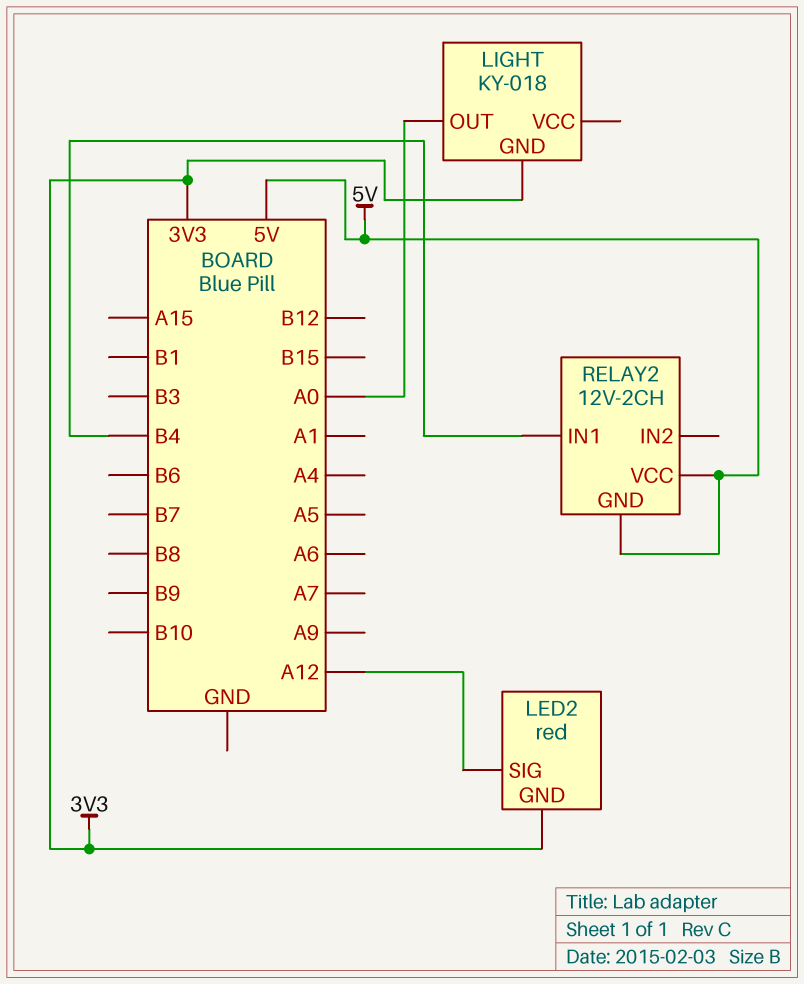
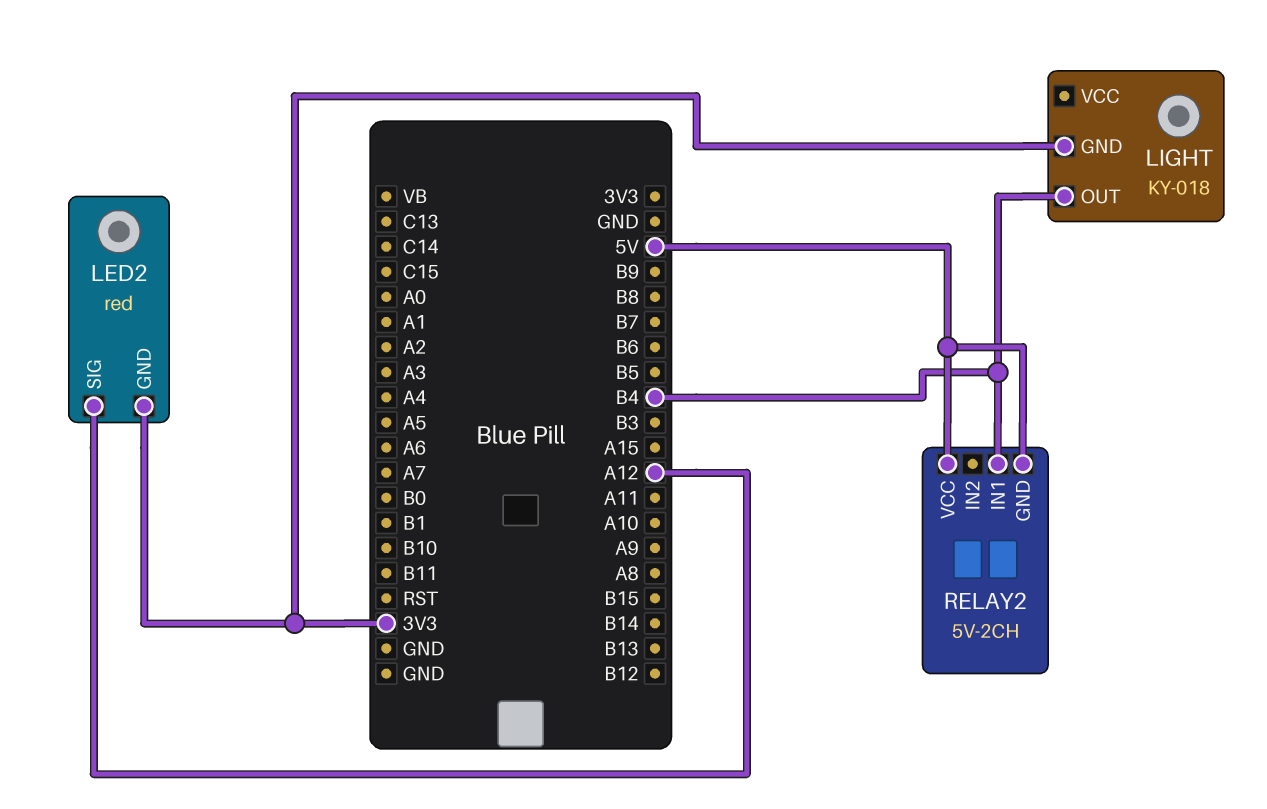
LIGHT pin OUT: A0 -> B4
RELAY2: 12V-2CH -> 5V-2CH

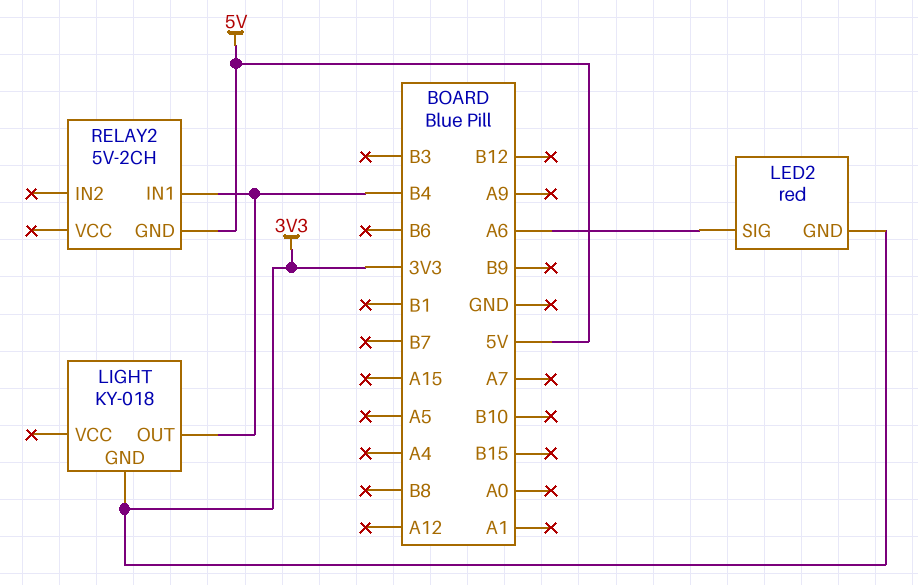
LED2 pin SIG: A12 -> A6
RELAY2 pin VCC: 5V -> none

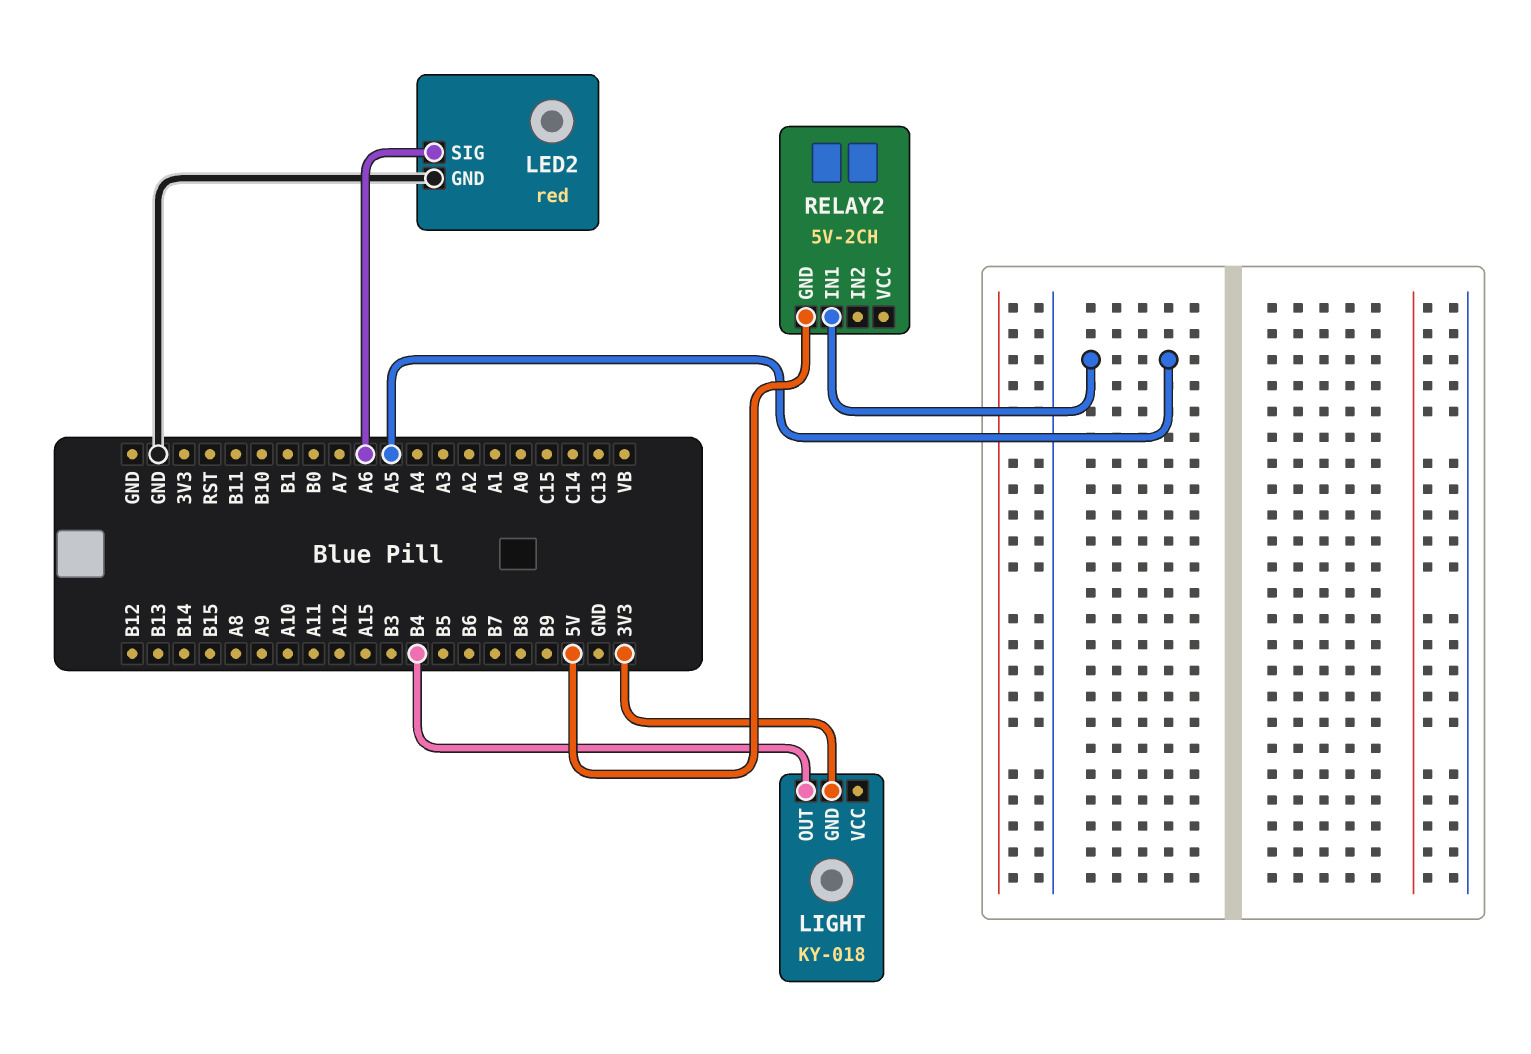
LED2 pin GND: 3V3 -> GND
RELAY2 pin IN1: B4 -> A5

